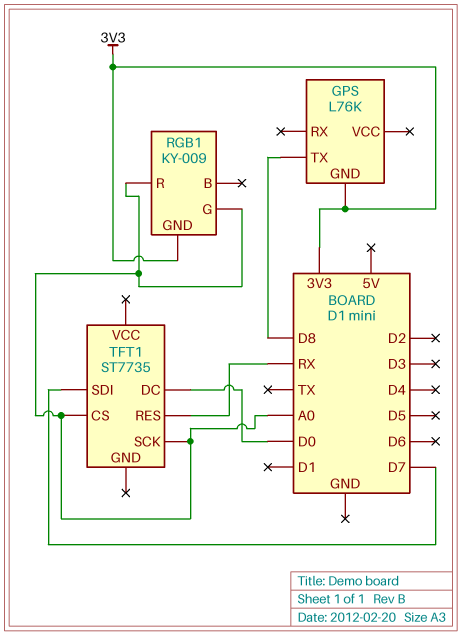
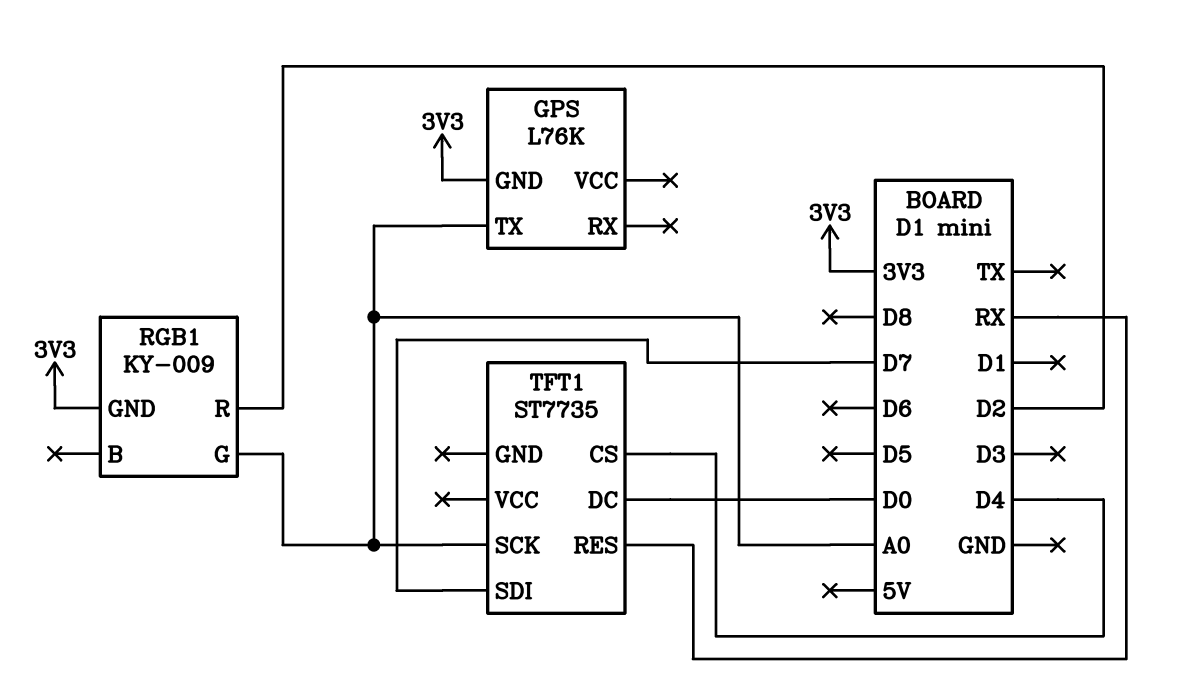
GPS pin TX: D8 -> A0
RGB1 pin R: A0 -> D2
TFT1 pin CS: A0 -> D4

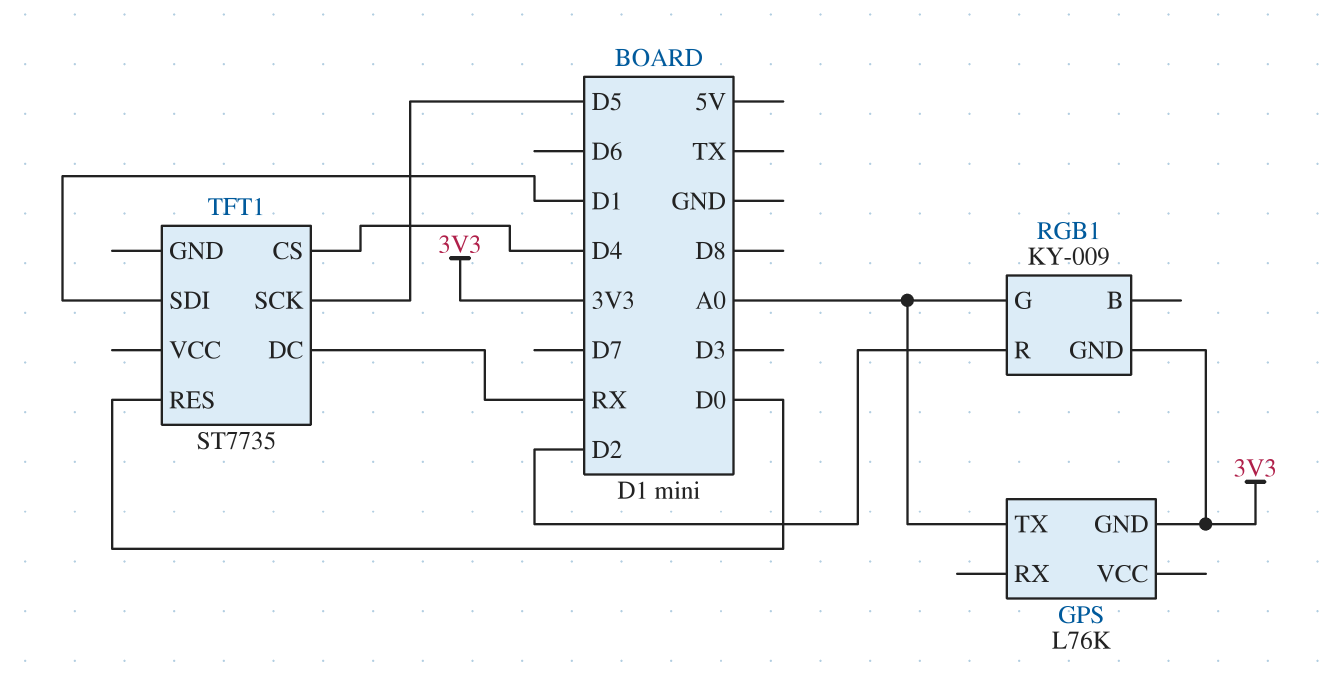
TFT1 pin DC: D0 -> RX
TFT1 pin RES: RX -> D0
TFT1 pin SCK: A0 -> D5
TFT1 pin SDI: D7 -> D1

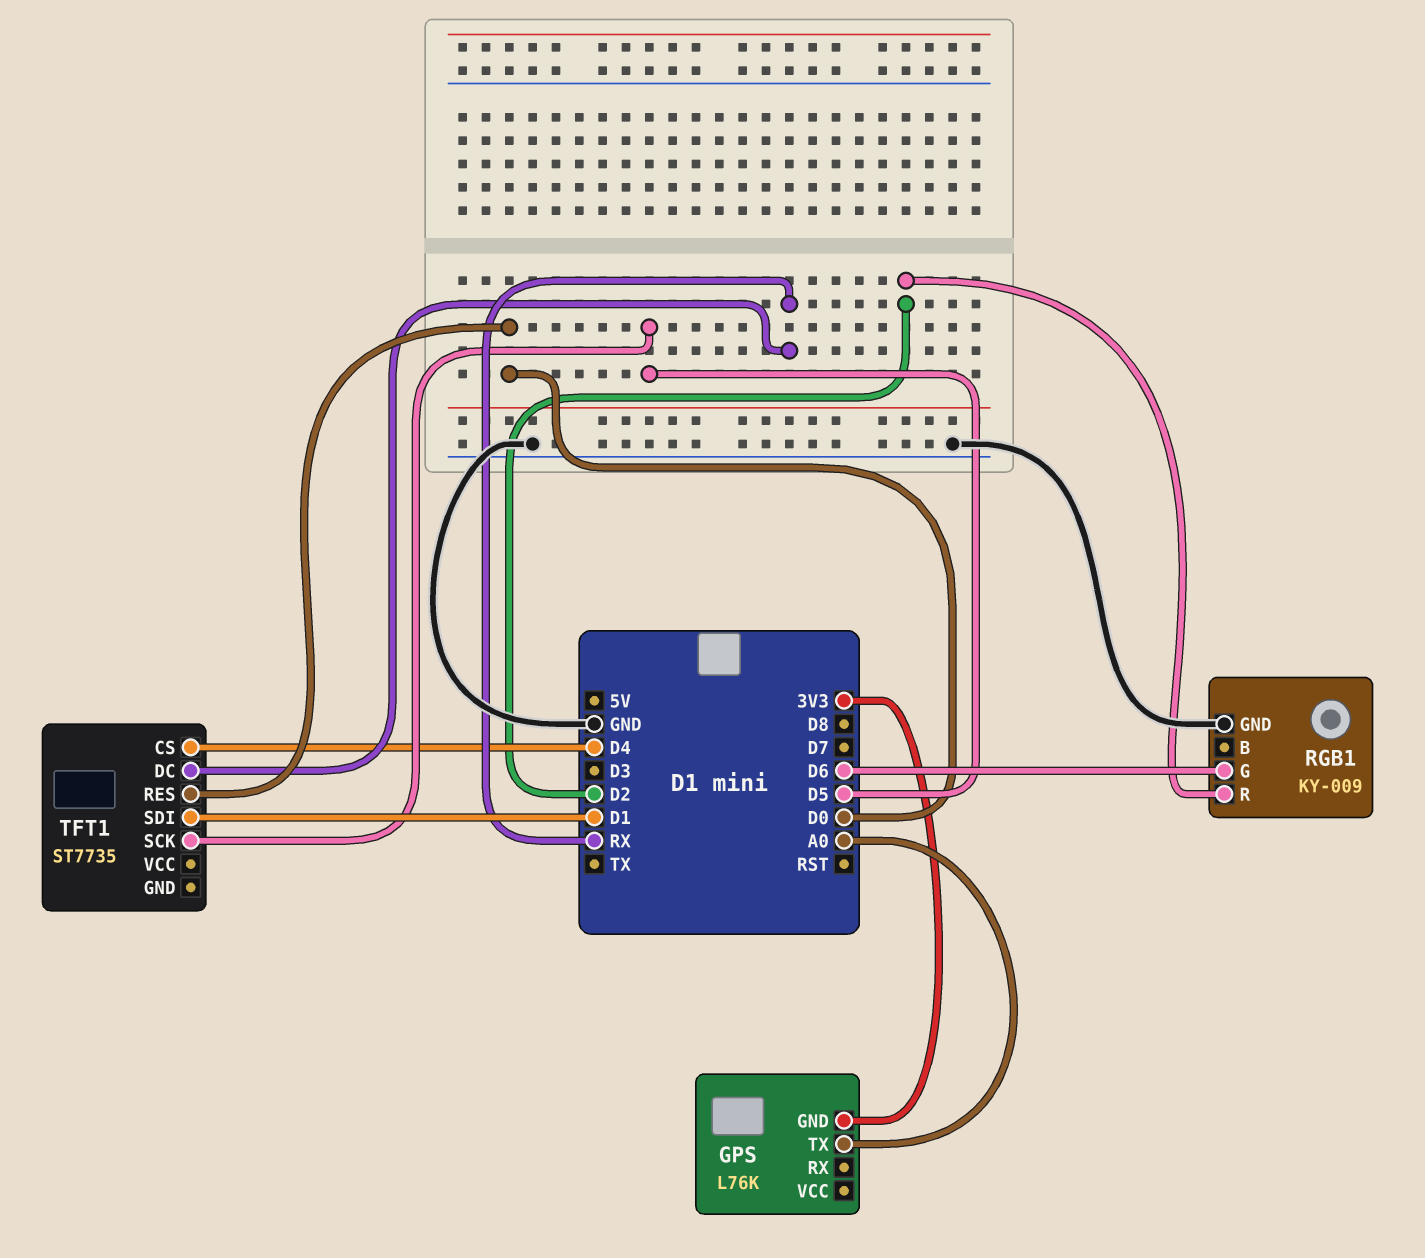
RGB1 pin G: A0 -> D6
RGB1 pin GND: 3V3 -> GND

